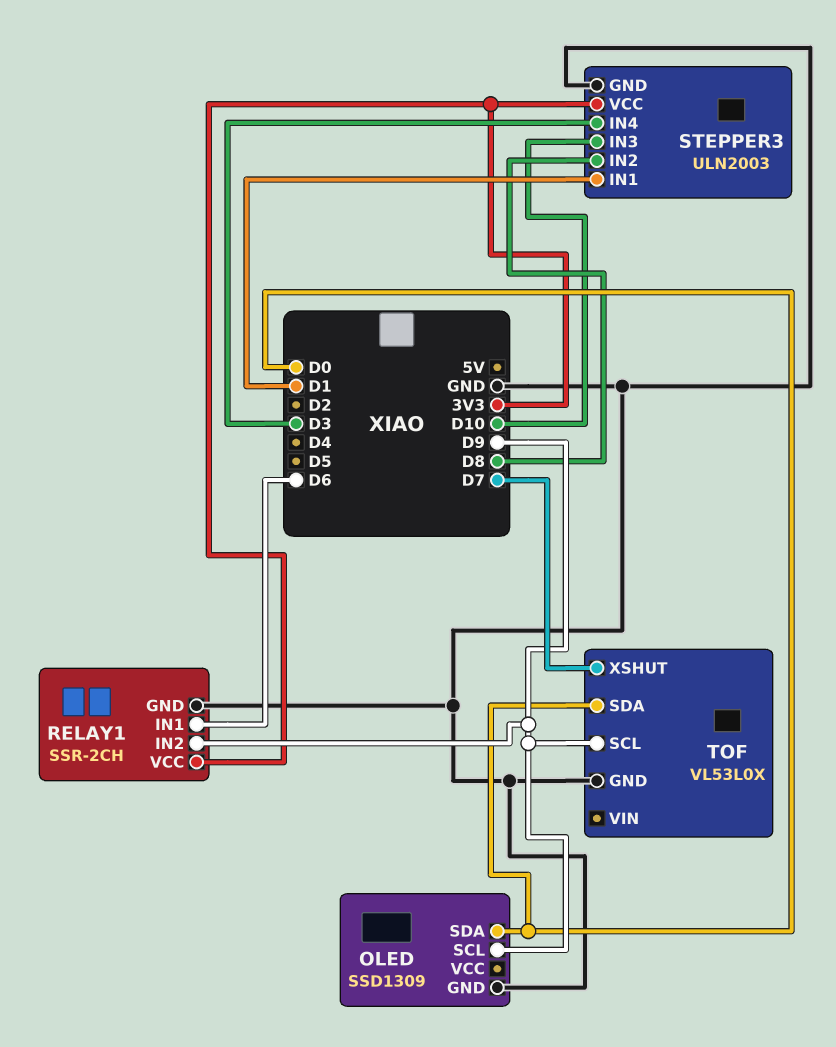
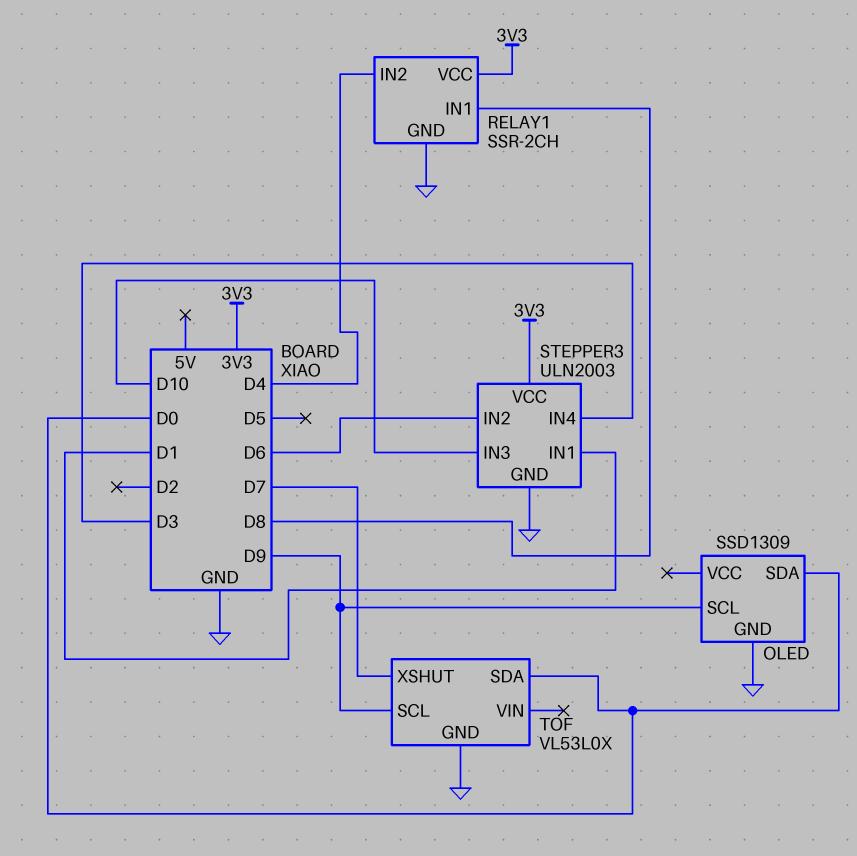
RELAY1 pin IN1: D6 -> D8
RELAY1 pin IN2: D9 -> D4
STEPPER3 pin IN2: D8 -> D6

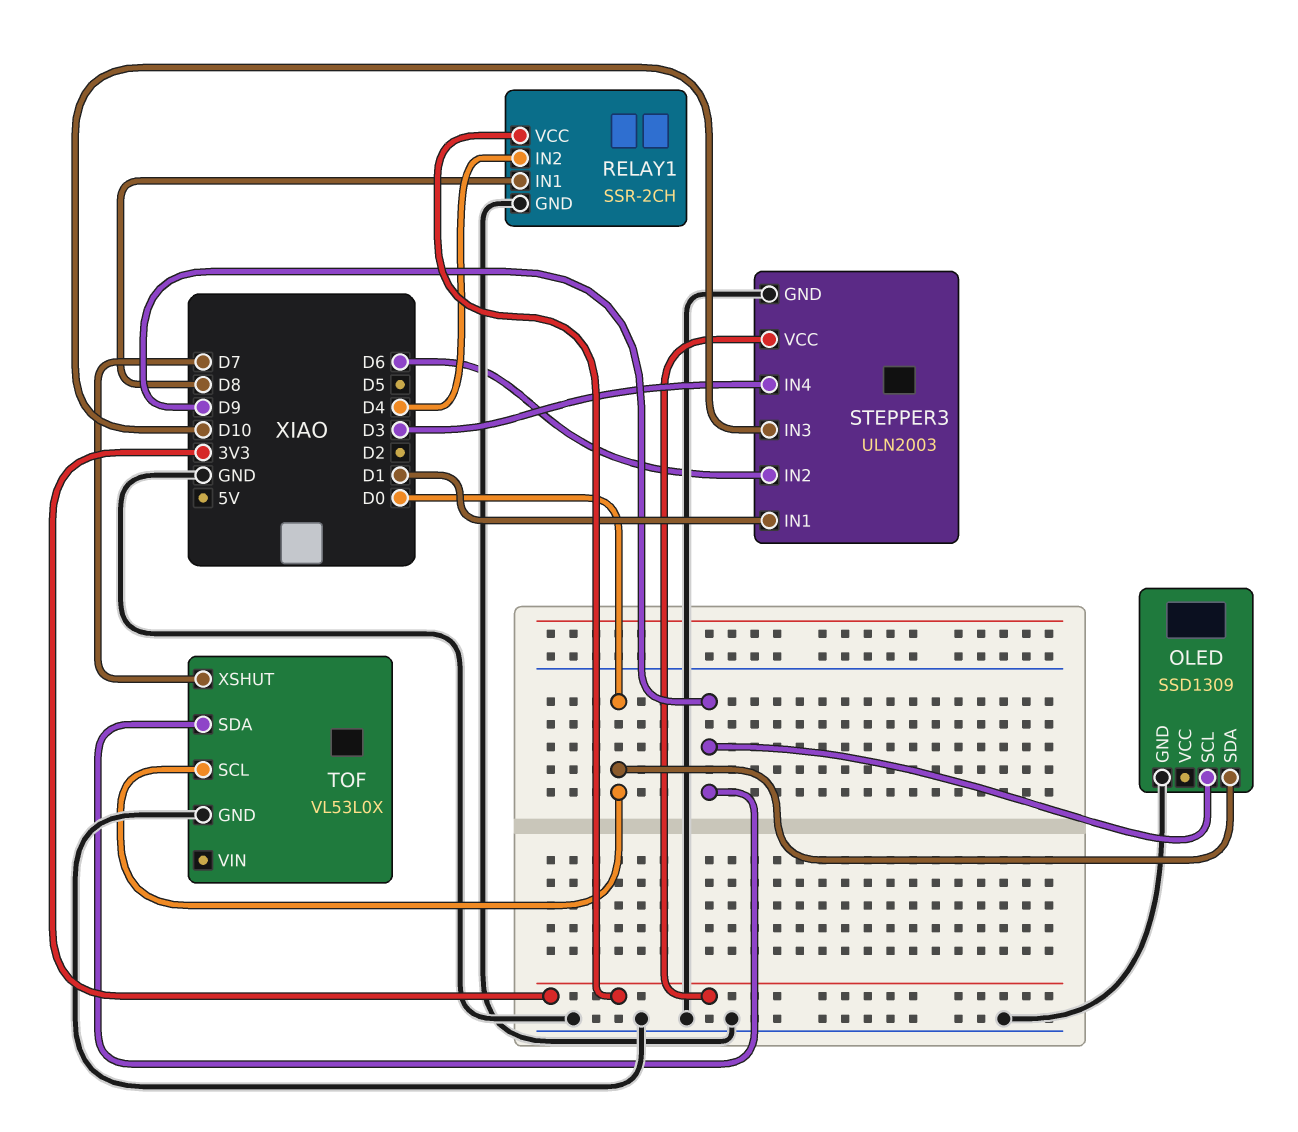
TOF pin SCL: D9 -> D0
TOF pin SDA: D0 -> D9

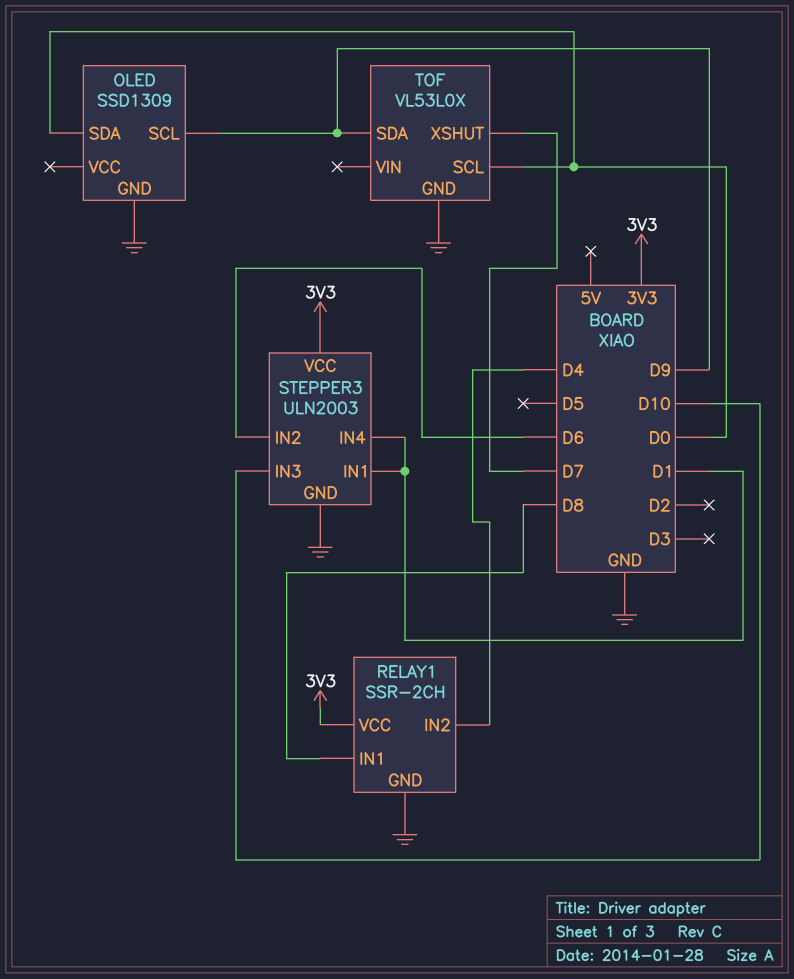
STEPPER3 pin IN4: D3 -> D1

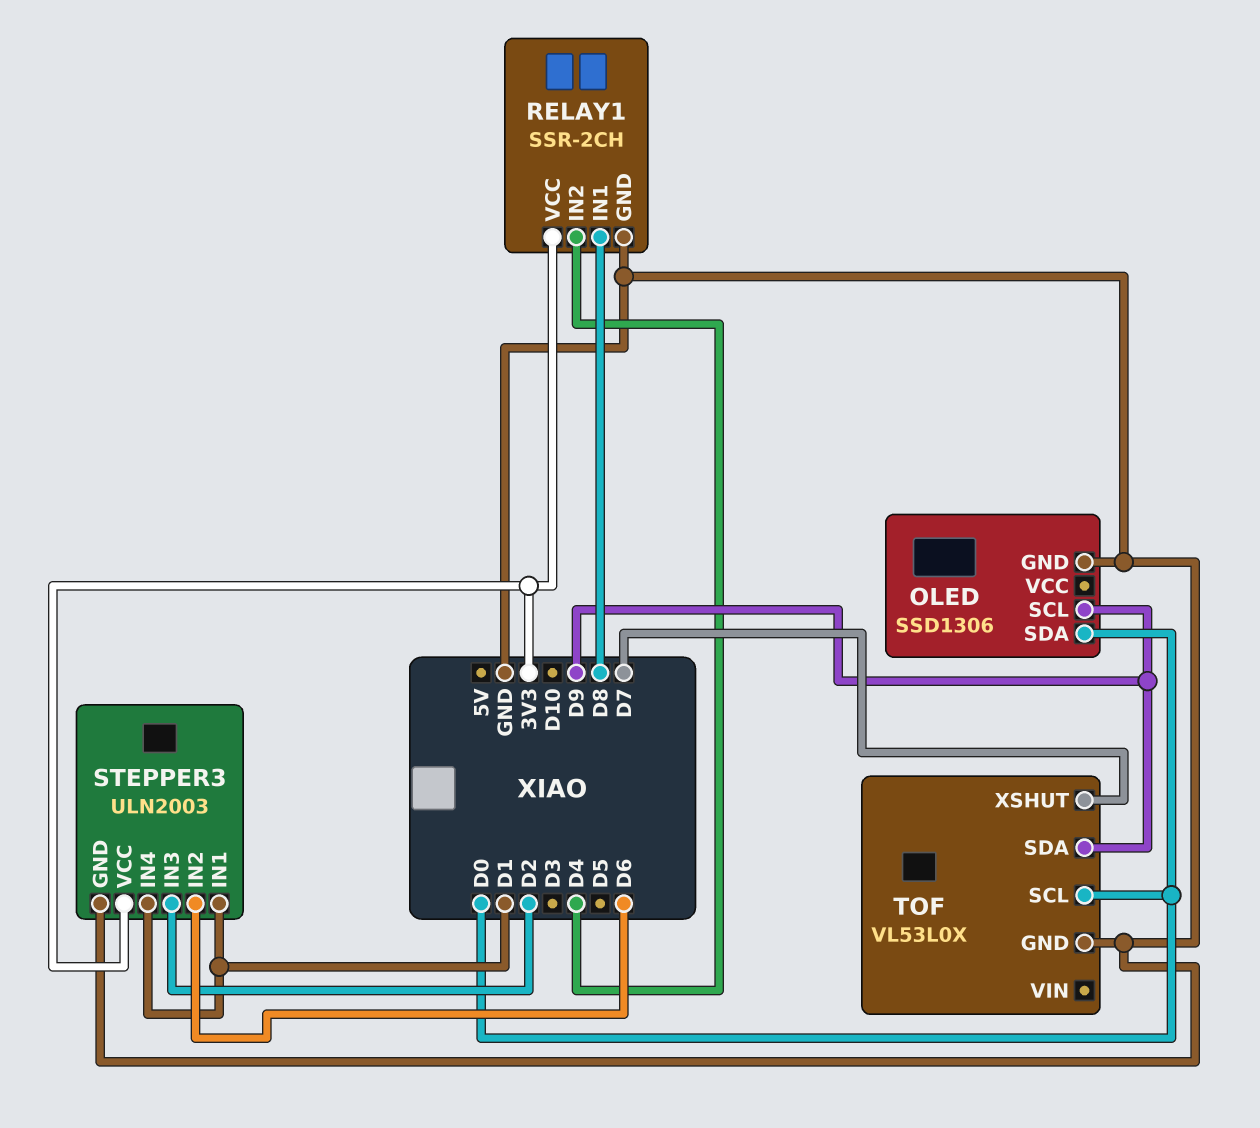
OLED: SSD1309 -> SSD1306
STEPPER3 pin IN3: D10 -> D2

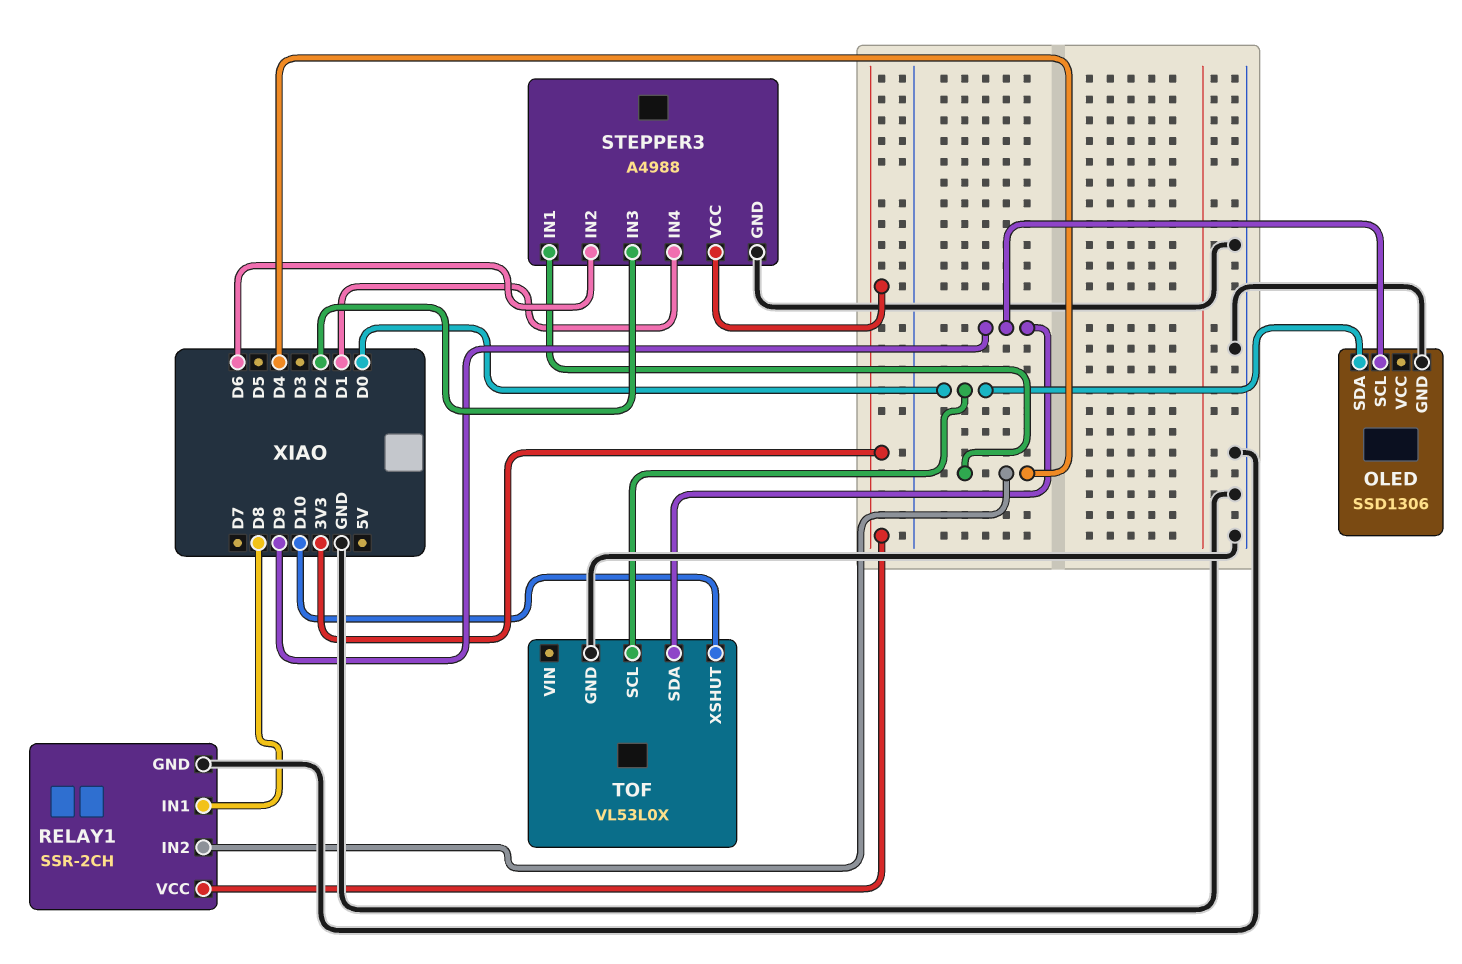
STEPPER3: ULN2003 -> A4988
STEPPER3 pin IN1: D1 -> D4
TOF pin XSHUT: D7 -> D10

